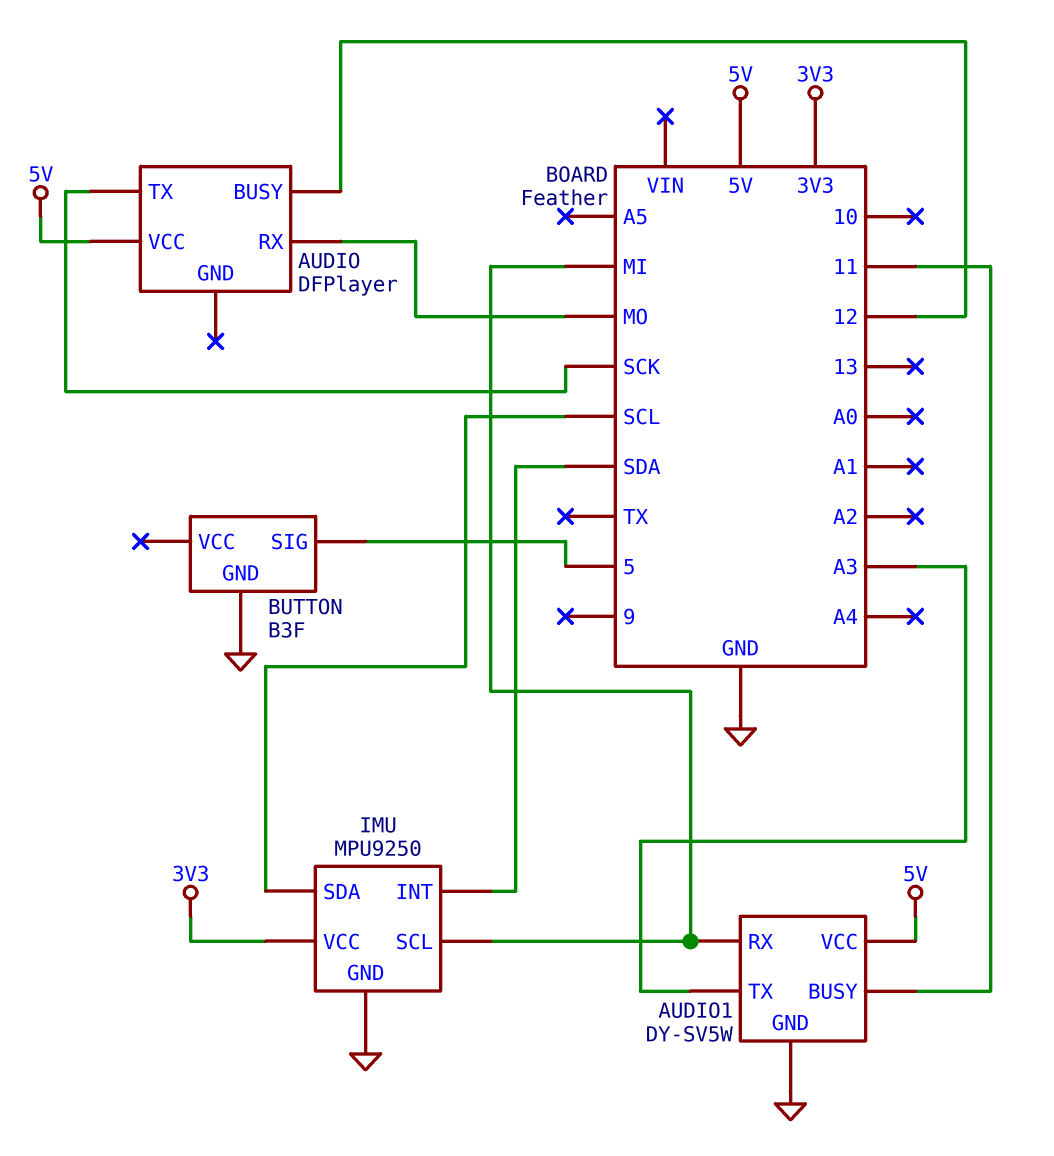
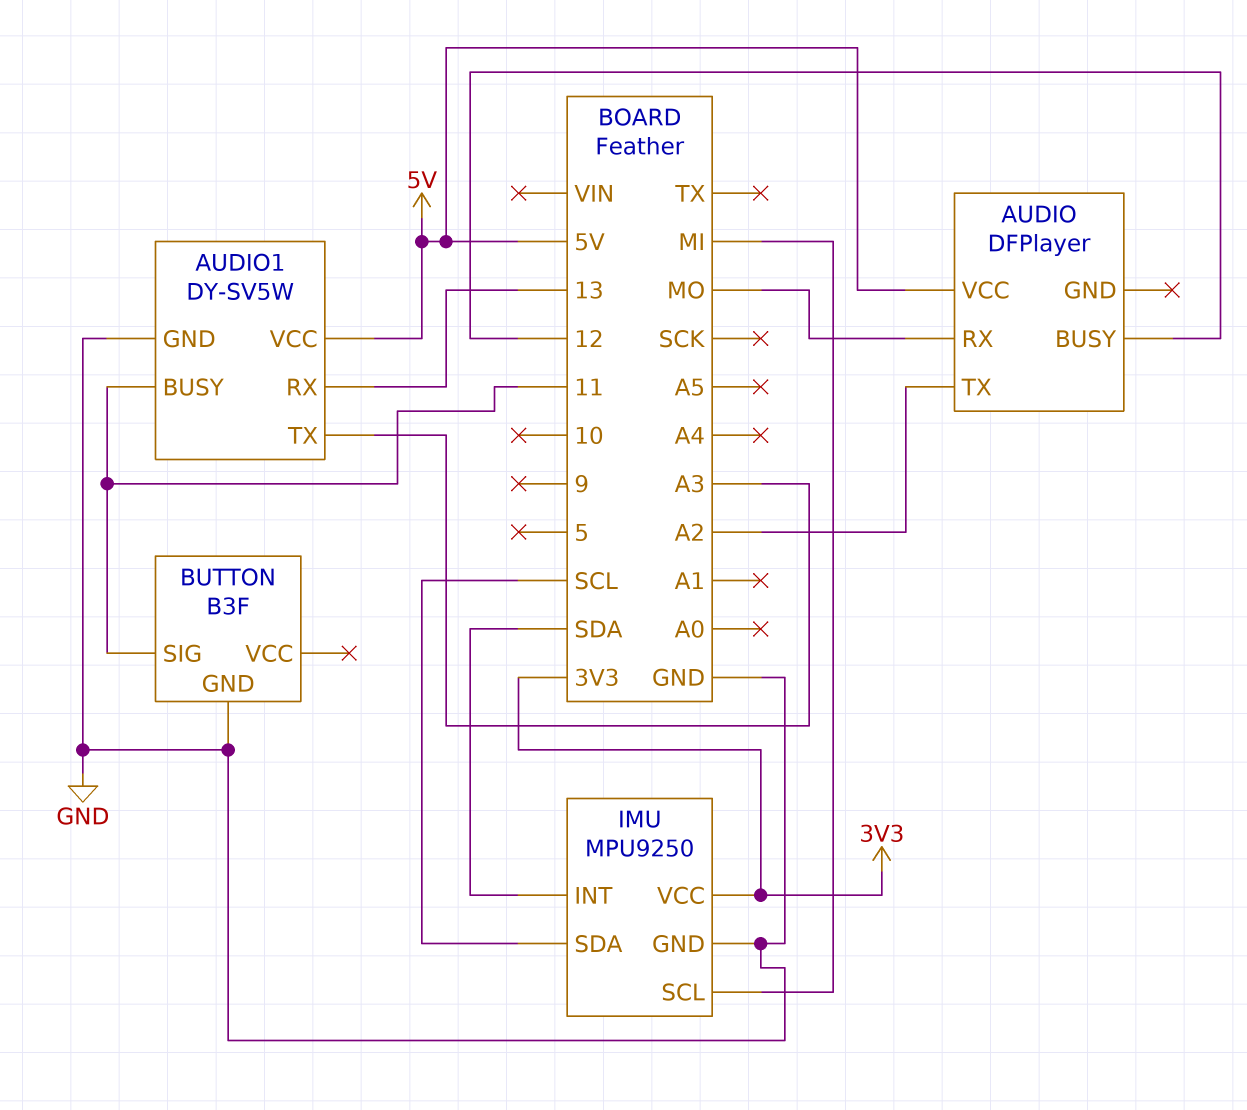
AUDIO pin TX: SCK -> A2
AUDIO1 pin RX: MI -> 13
BUTTON pin SIG: 5 -> 11

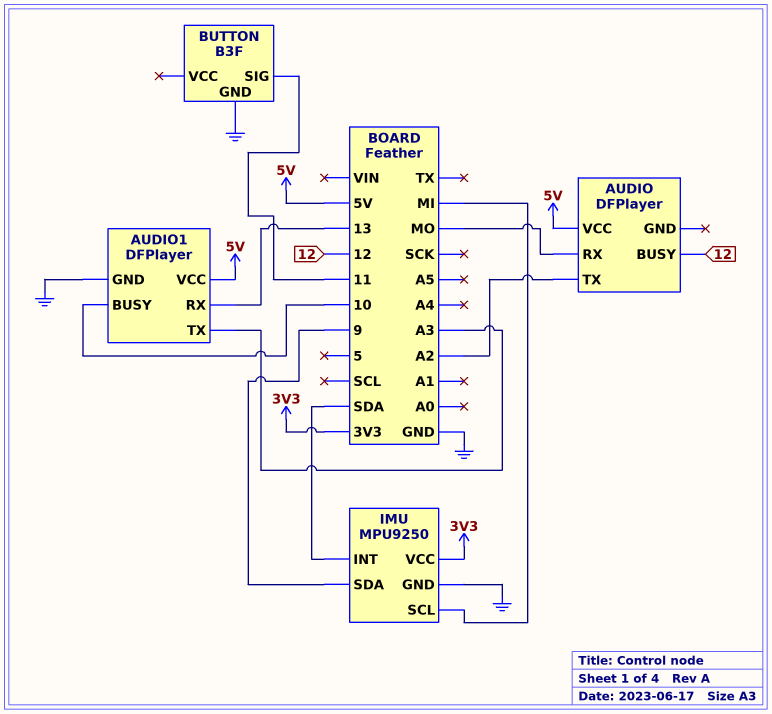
AUDIO1: DY-SV5W -> DFPlayer
AUDIO1 pin BUSY: 11 -> 10
IMU pin SDA: SCL -> 9

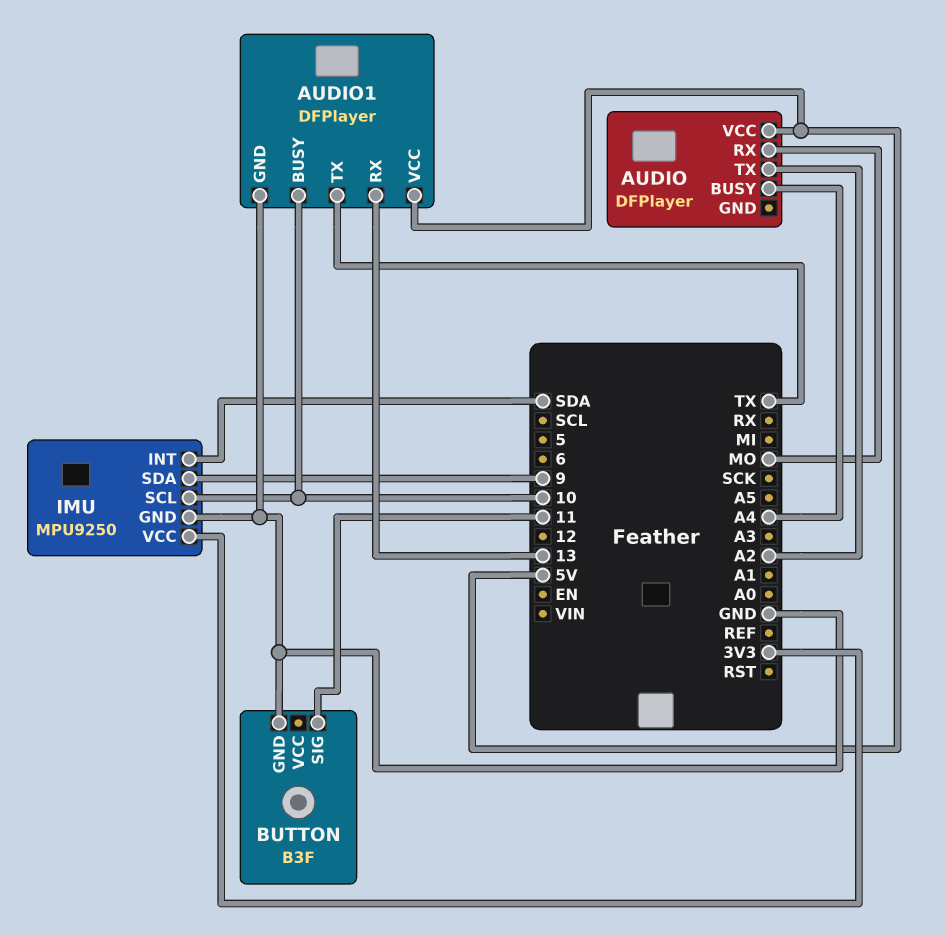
AUDIO pin BUSY: 12 -> A4
AUDIO1 pin TX: A3 -> TX
IMU pin SCL: MI -> 10

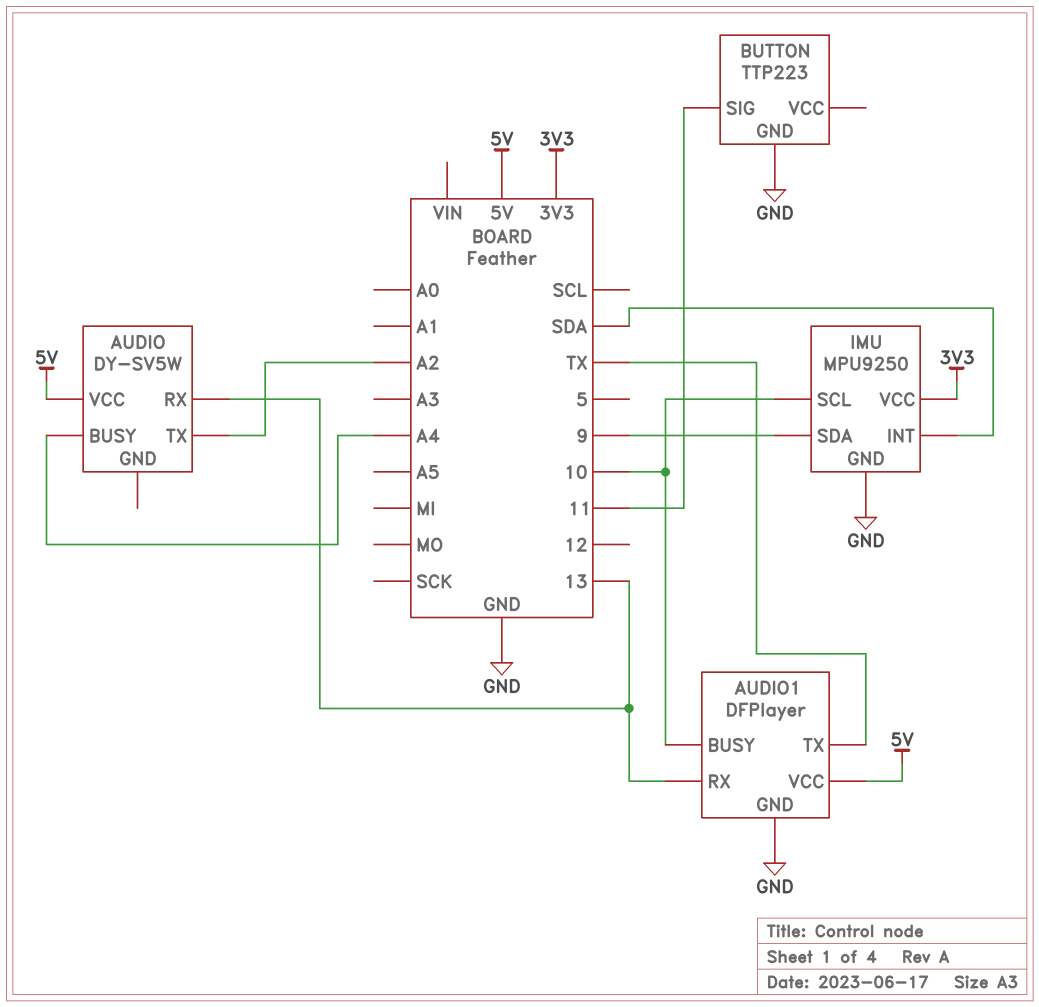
AUDIO: DFPlayer -> DY-SV5W
AUDIO pin RX: MO -> 13
BUTTON: B3F -> TTP223

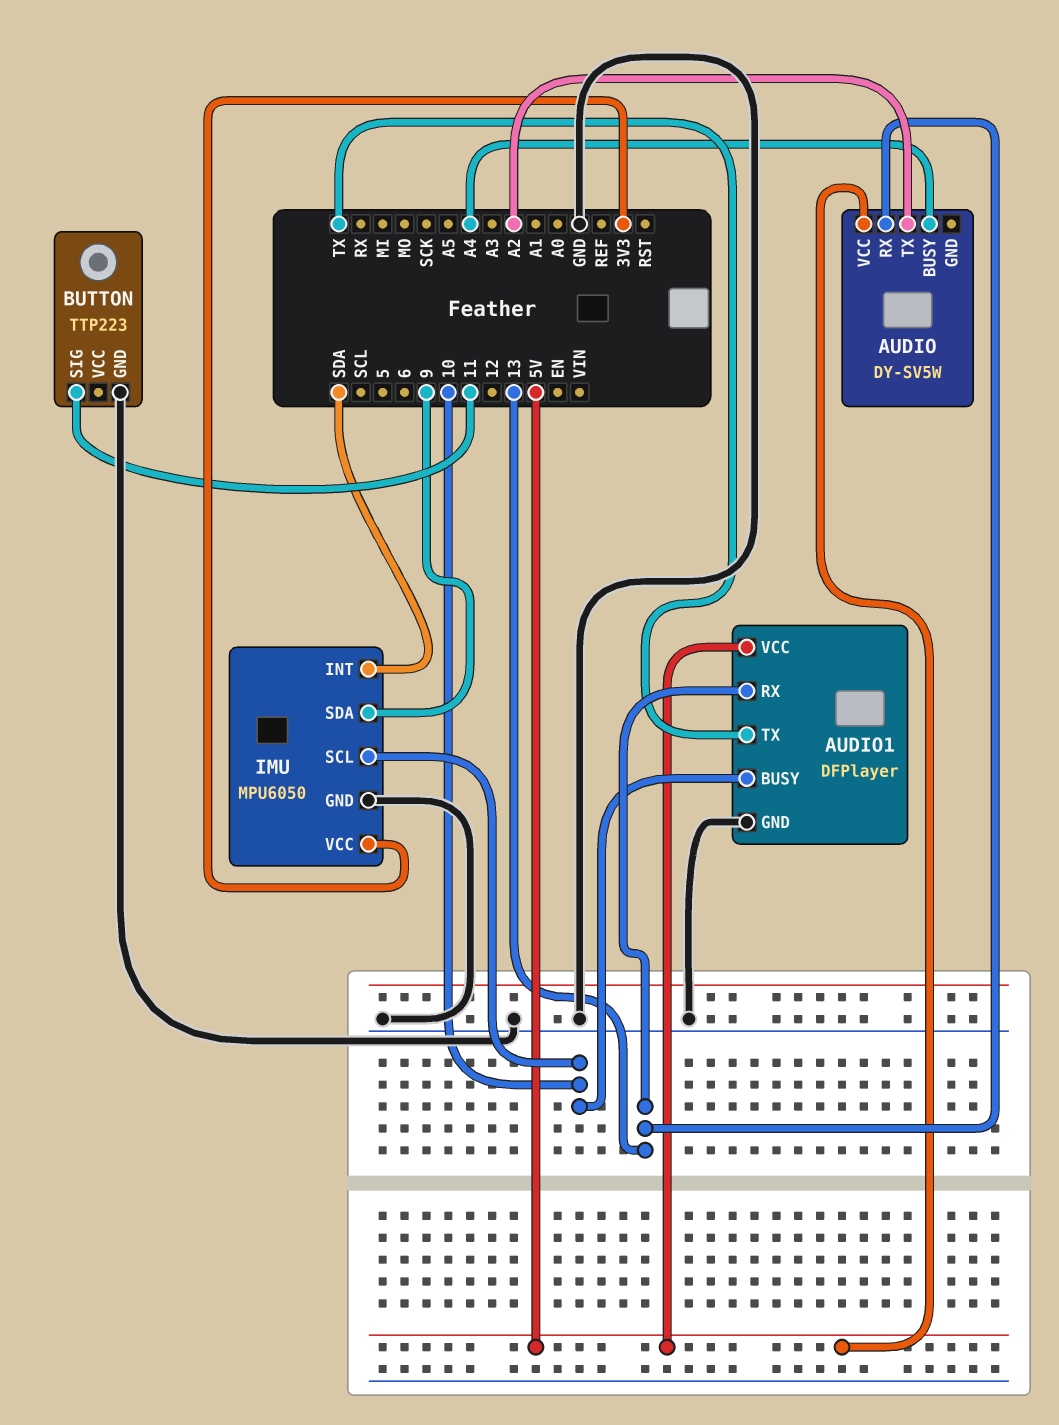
IMU: MPU9250 -> MPU6050

